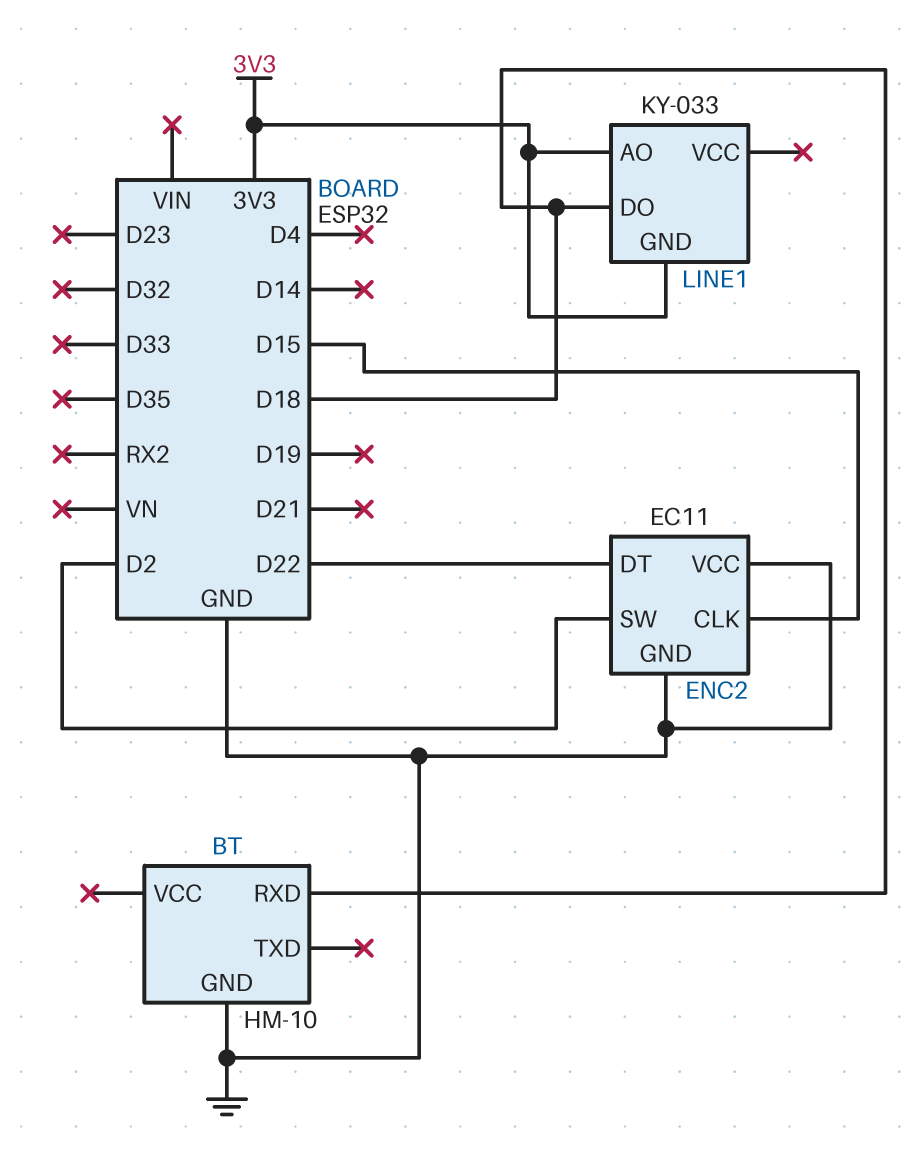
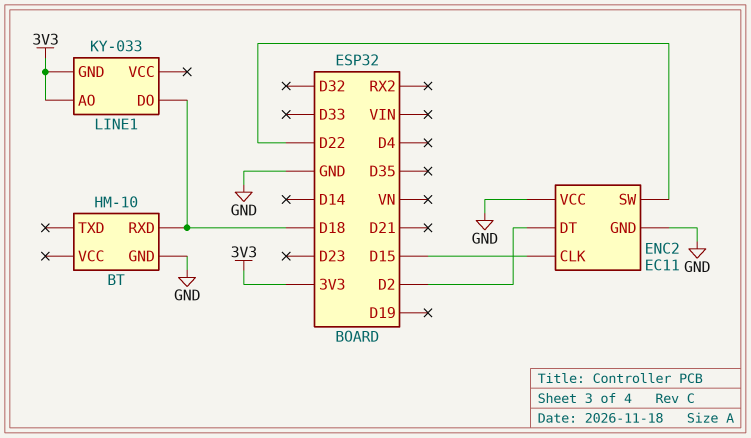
ENC2 pin DT: D22 -> D2
ENC2 pin SW: D2 -> D22

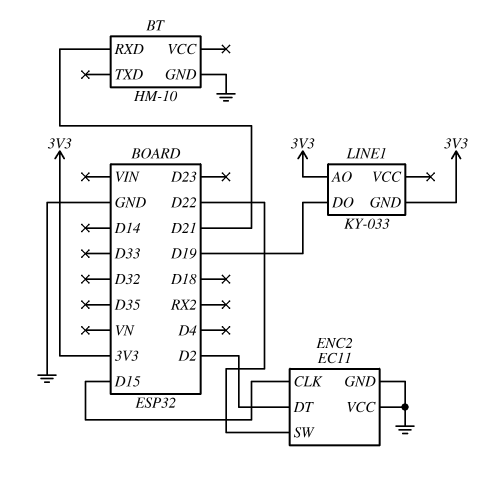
BT pin RXD: D18 -> D21
LINE1 pin DO: D18 -> D19

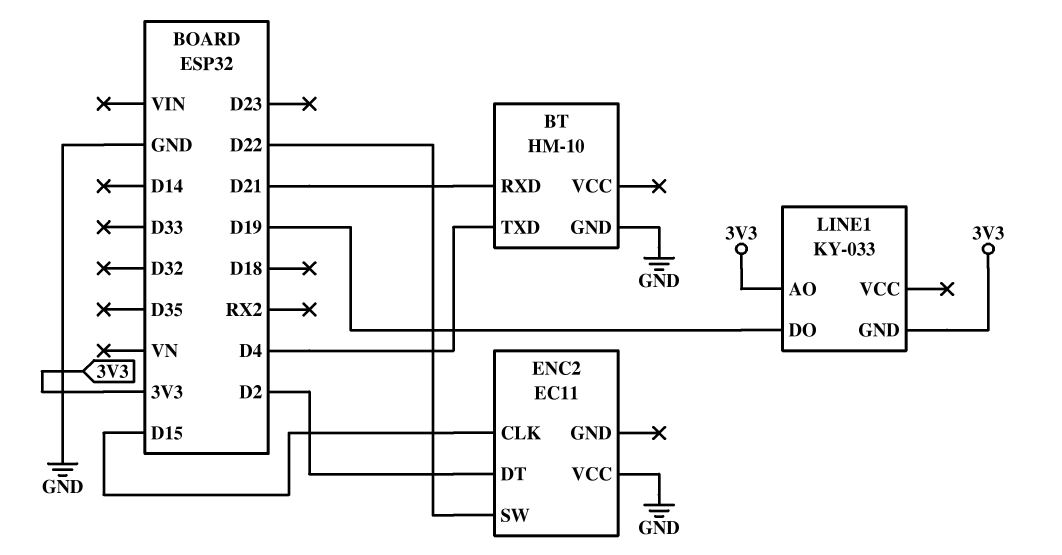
BT pin TXD: none -> D4
ENC2 pin GND: GND -> none

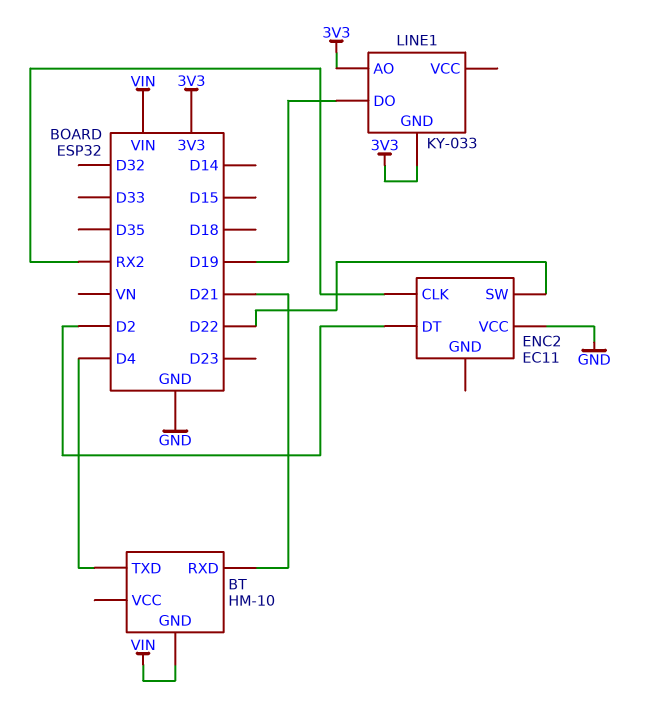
BT pin GND: GND -> VIN
ENC2 pin CLK: D15 -> RX2

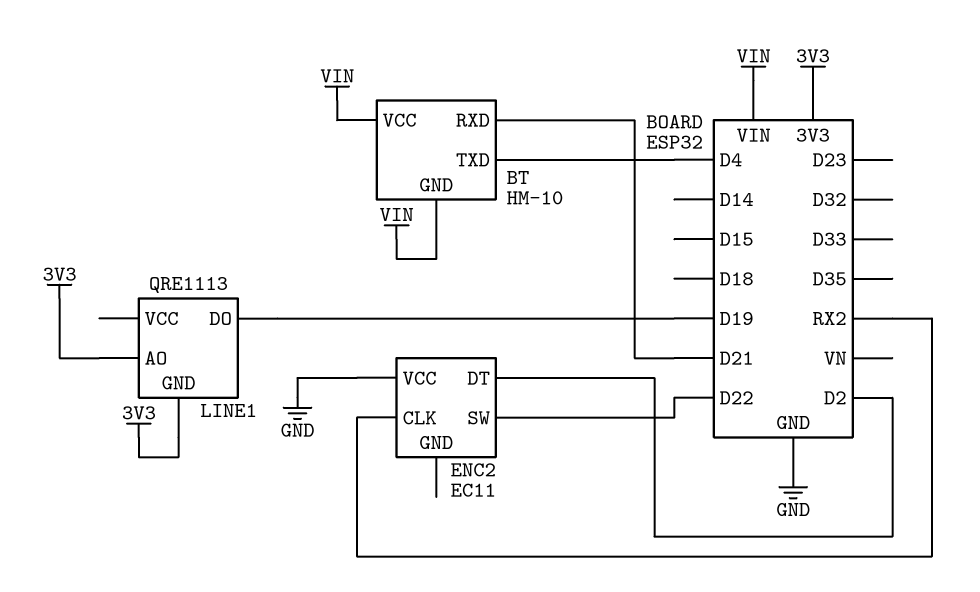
BT pin VCC: none -> VIN
LINE1: KY-033 -> QRE1113

